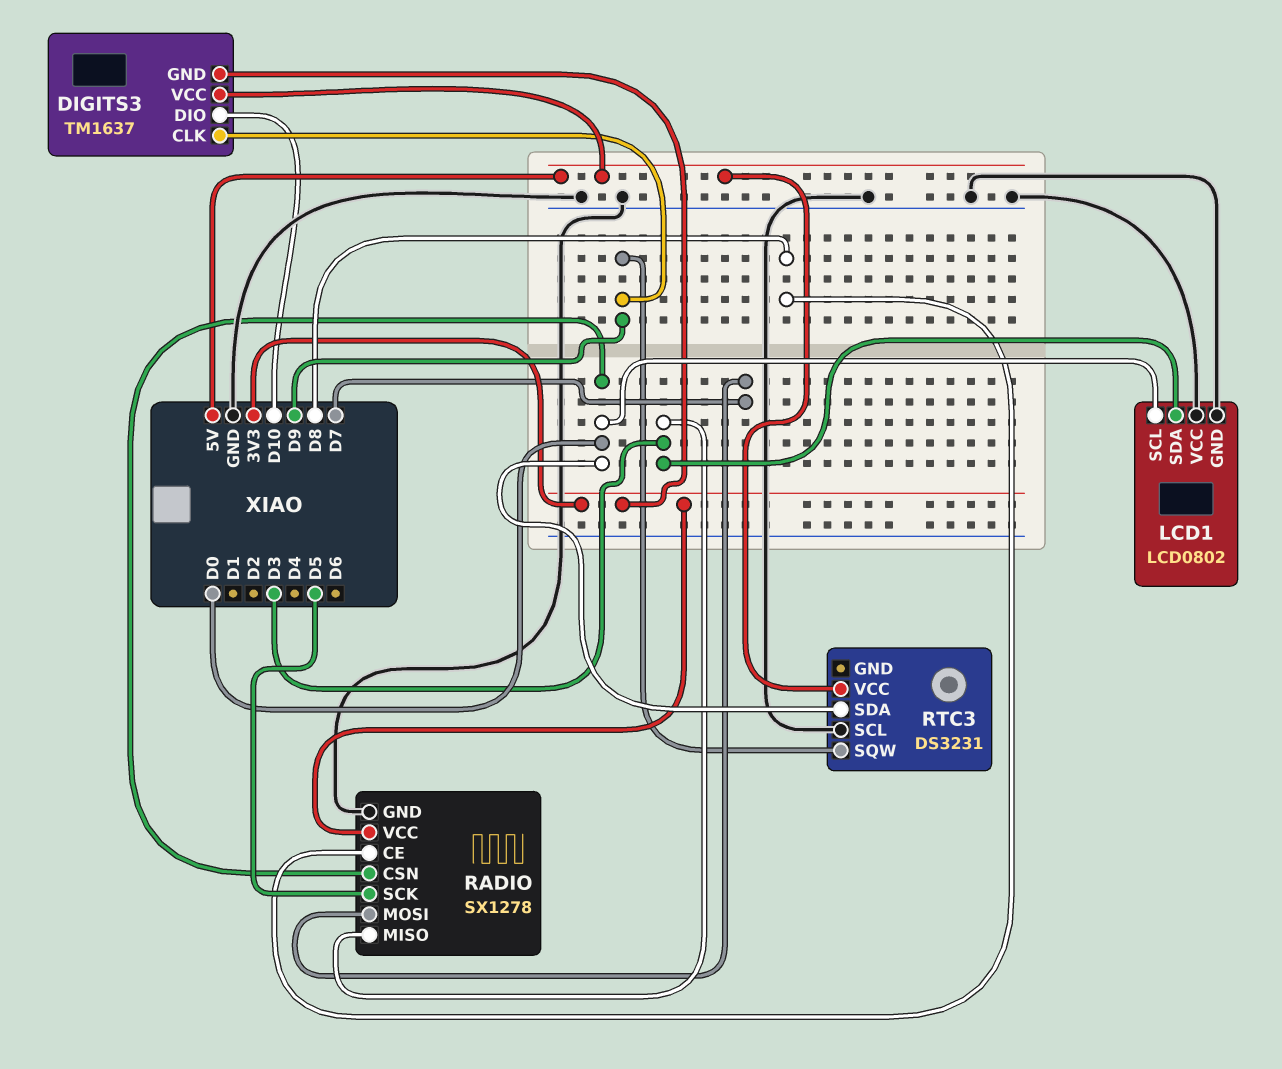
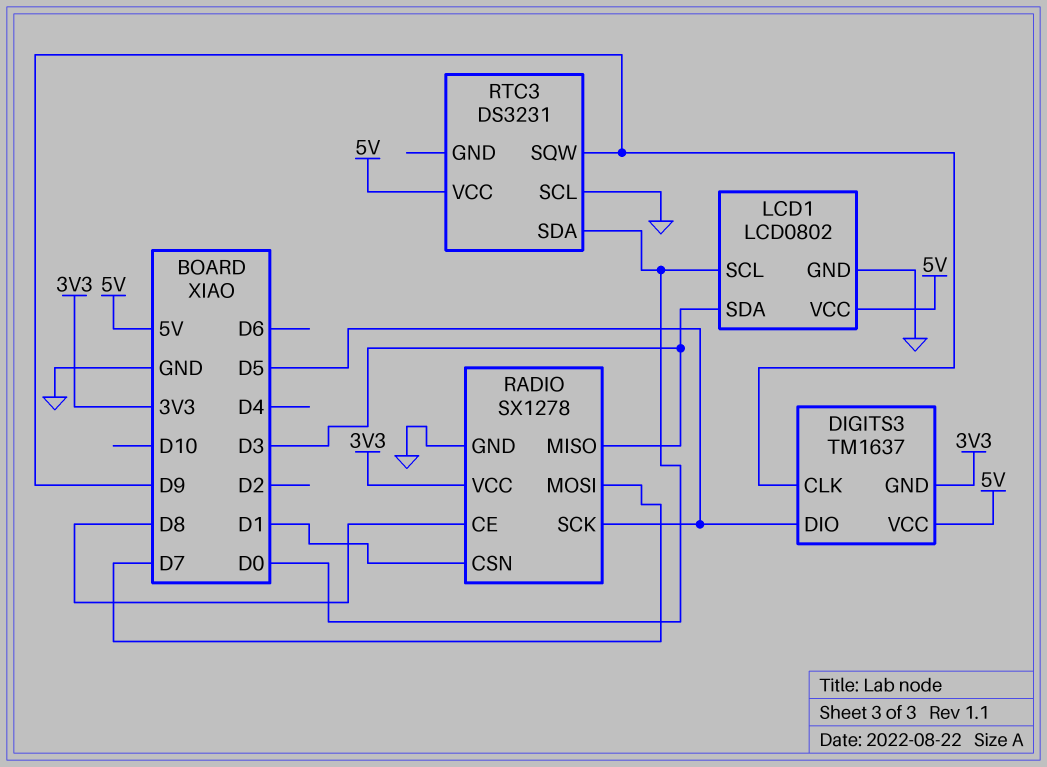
DIGITS3 pin DIO: D10 -> D5
LCD1 pin VCC: GND -> 5V
RADIO pin CSN: D0 -> D1

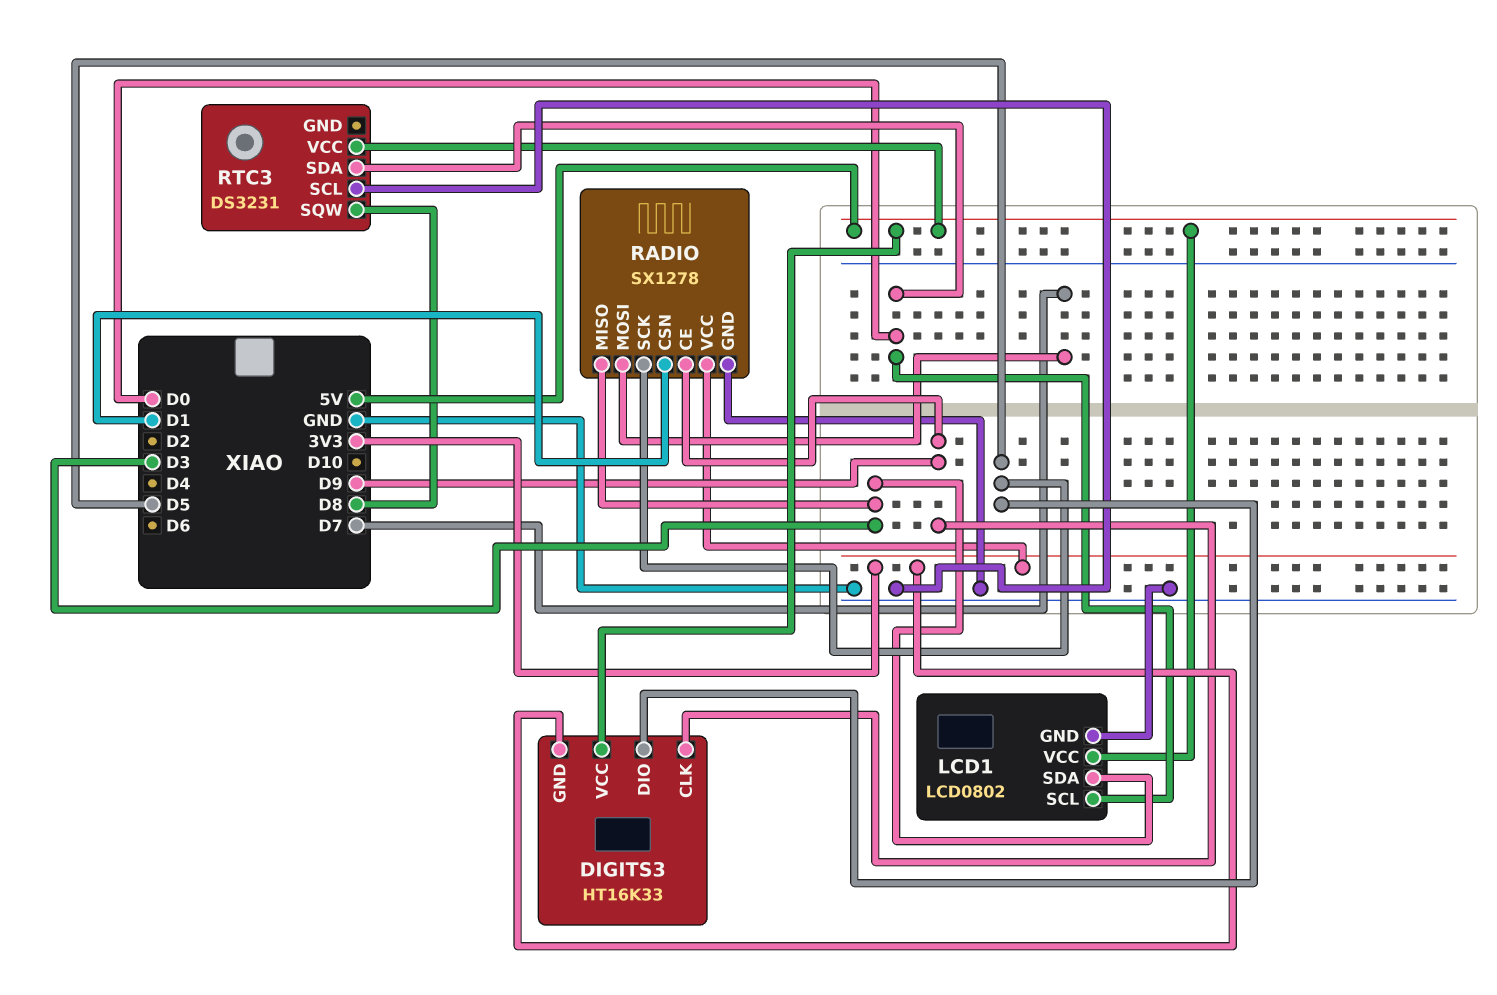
DIGITS3: TM1637 -> HT16K33
RADIO pin CE: D8 -> D9
RTC3 pin SQW: D9 -> D8

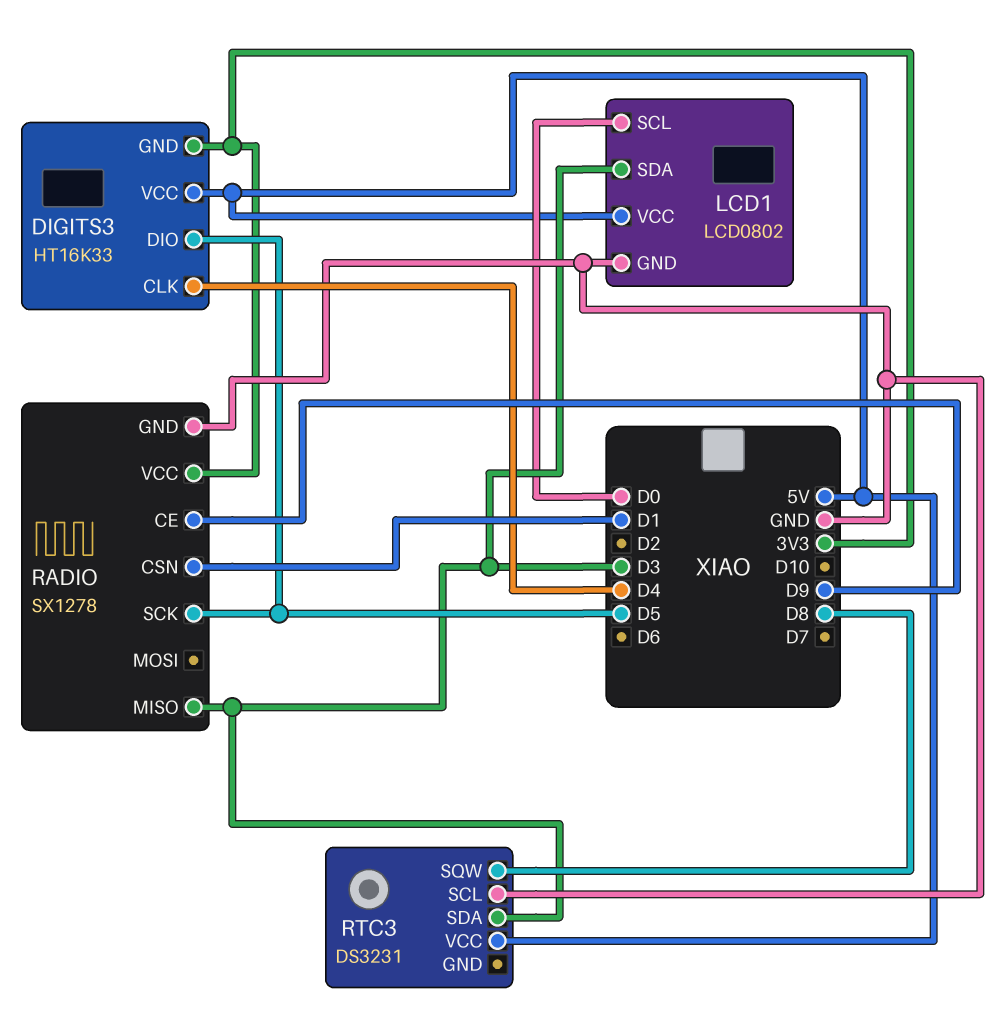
DIGITS3 pin CLK: D9 -> D4
RADIO pin MOSI: D7 -> none
RTC3 pin SDA: D0 -> D3

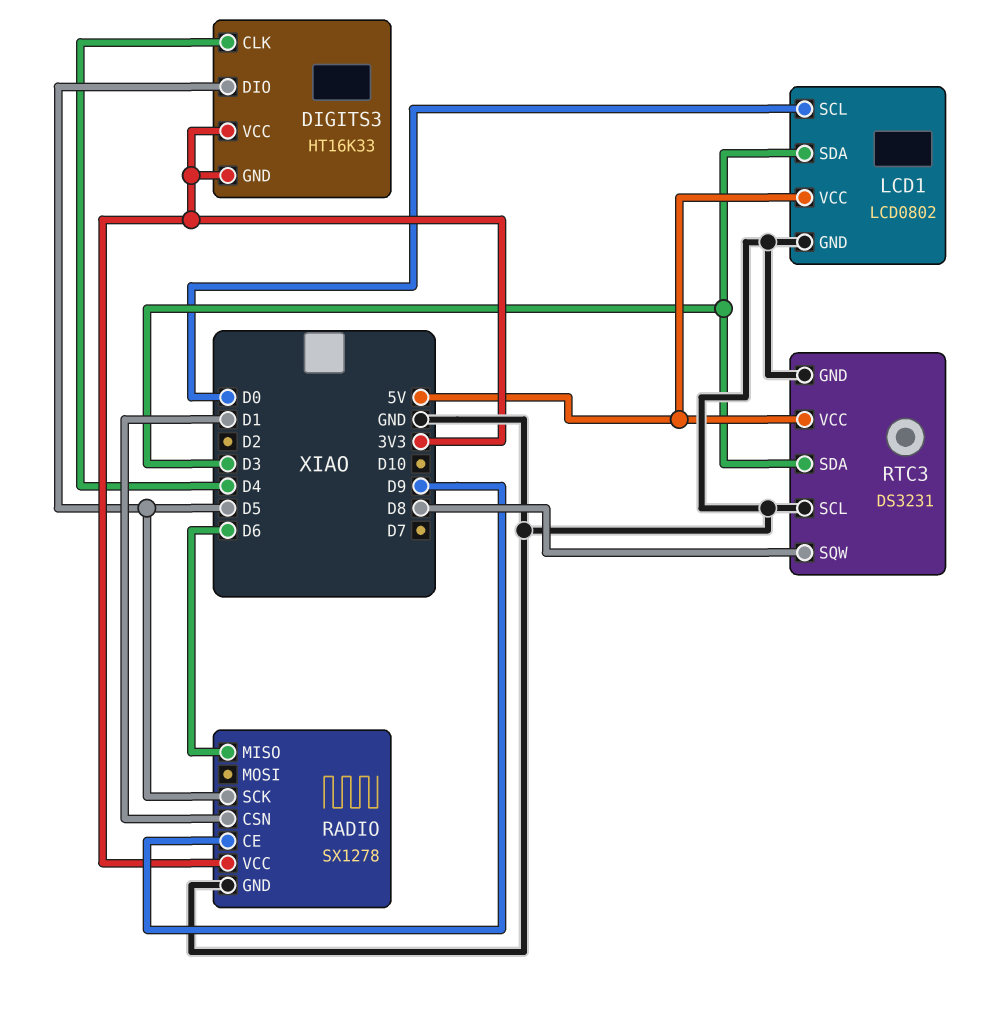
DIGITS3 pin VCC: 5V -> 3V3
RADIO pin MISO: D3 -> D6
RTC3 pin GND: none -> GND

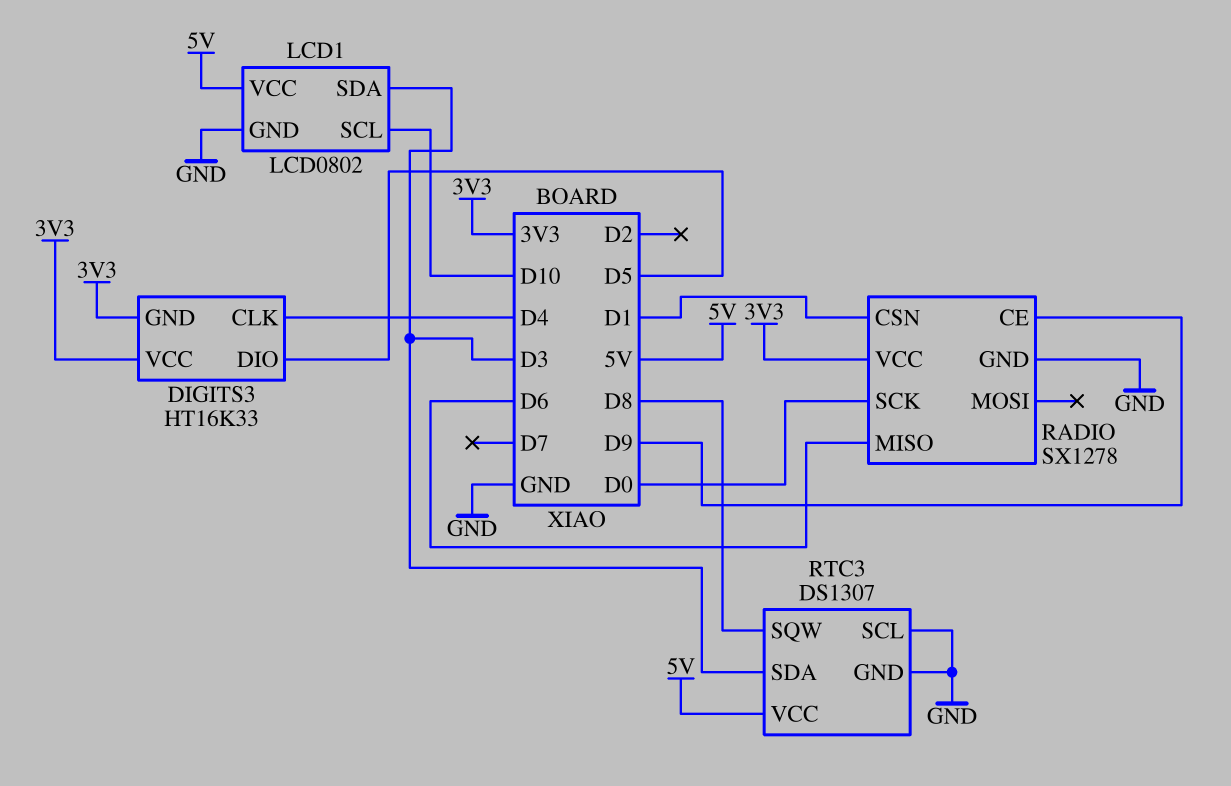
LCD1 pin SCL: D0 -> D10
RADIO pin SCK: D5 -> D0
RTC3: DS3231 -> DS1307

